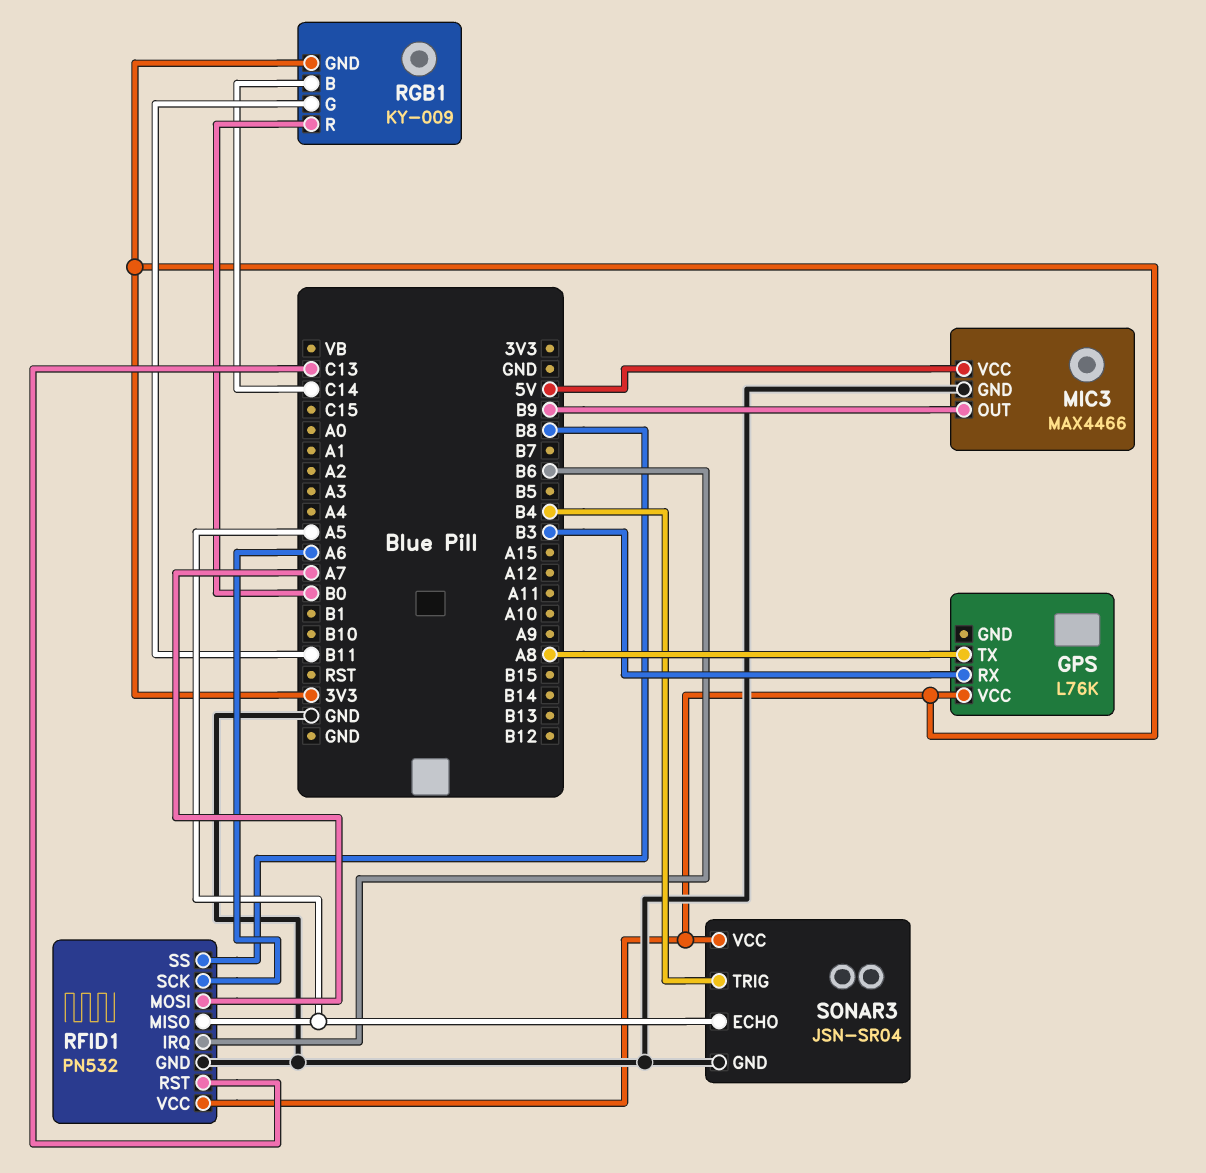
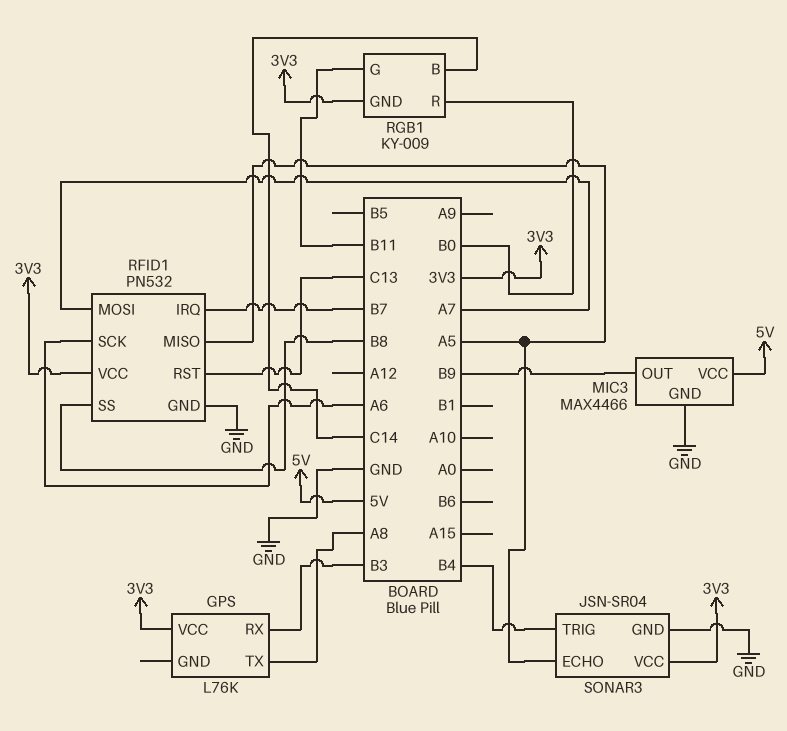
RFID1 pin IRQ: B6 -> B7

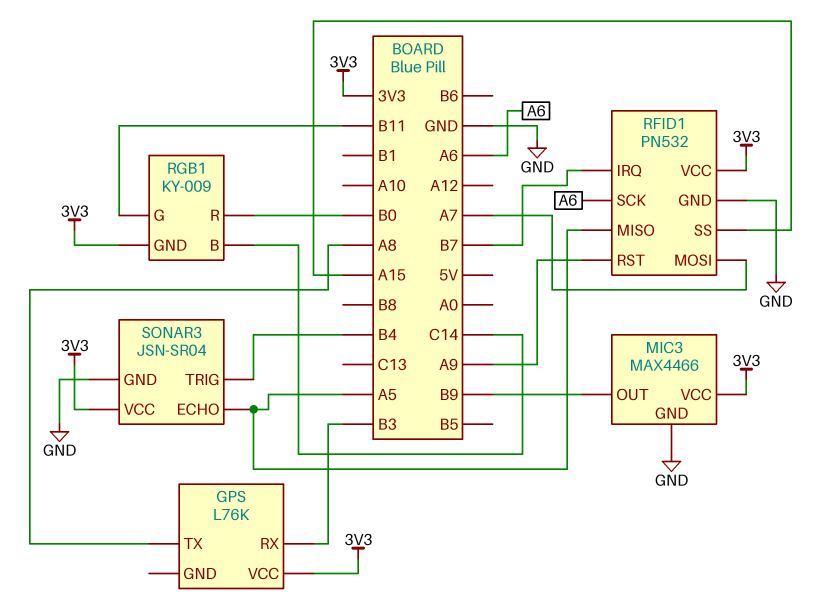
MIC3 pin VCC: 5V -> 3V3
RFID1 pin RST: C13 -> A9
RFID1 pin SS: B8 -> A15

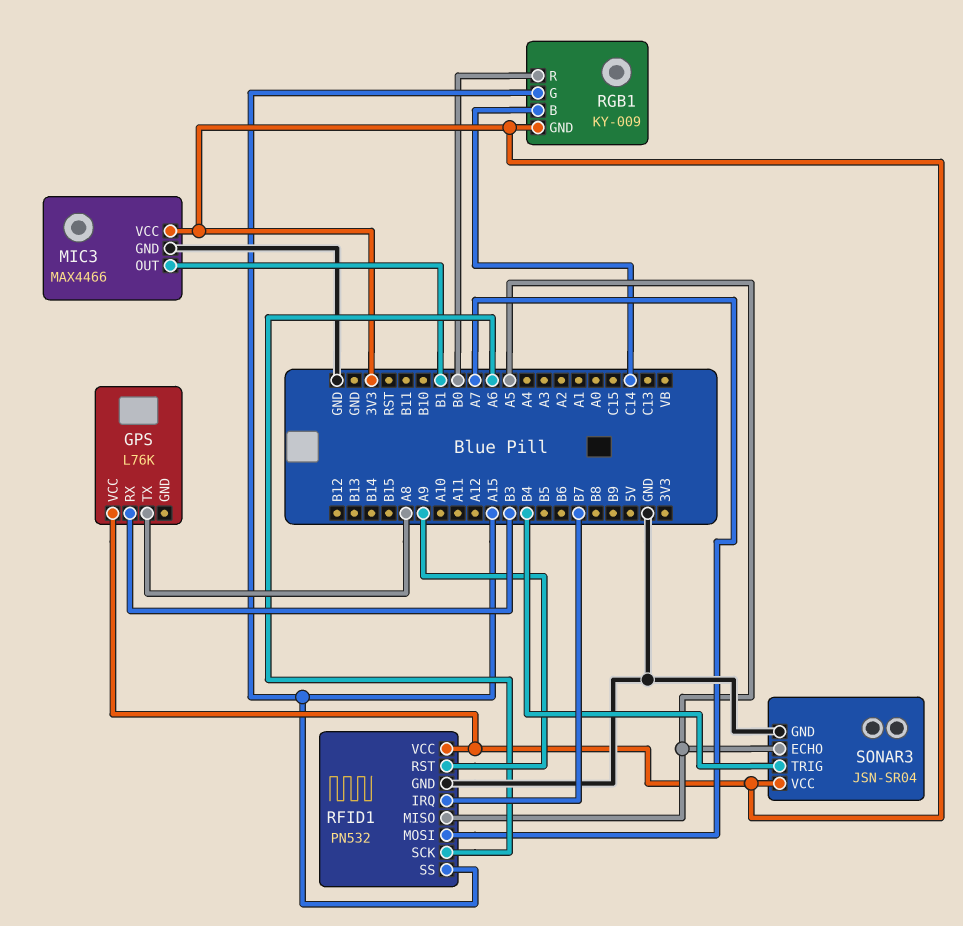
MIC3 pin OUT: B9 -> B1
RGB1 pin G: B11 -> A15

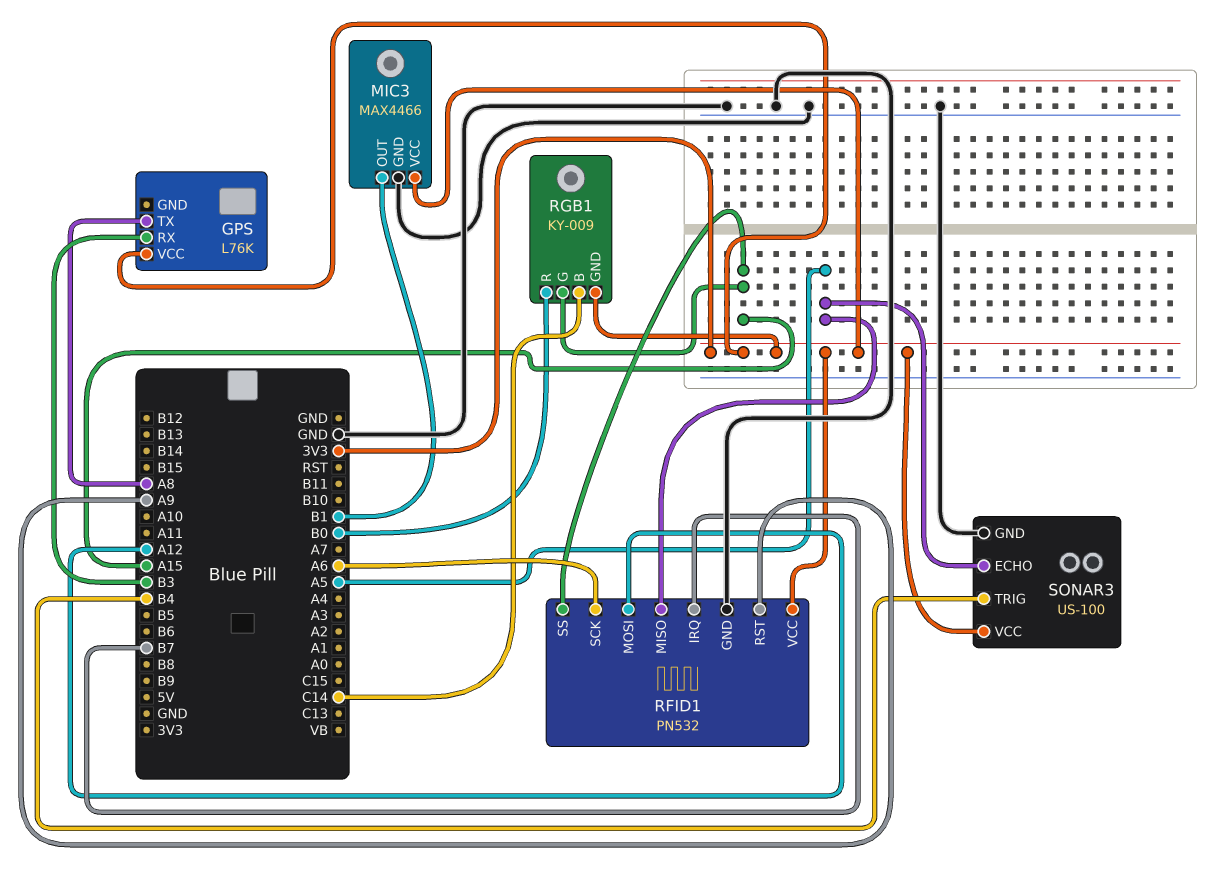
RFID1 pin MOSI: A7 -> A12
SONAR3: JSN-SR04 -> US-100

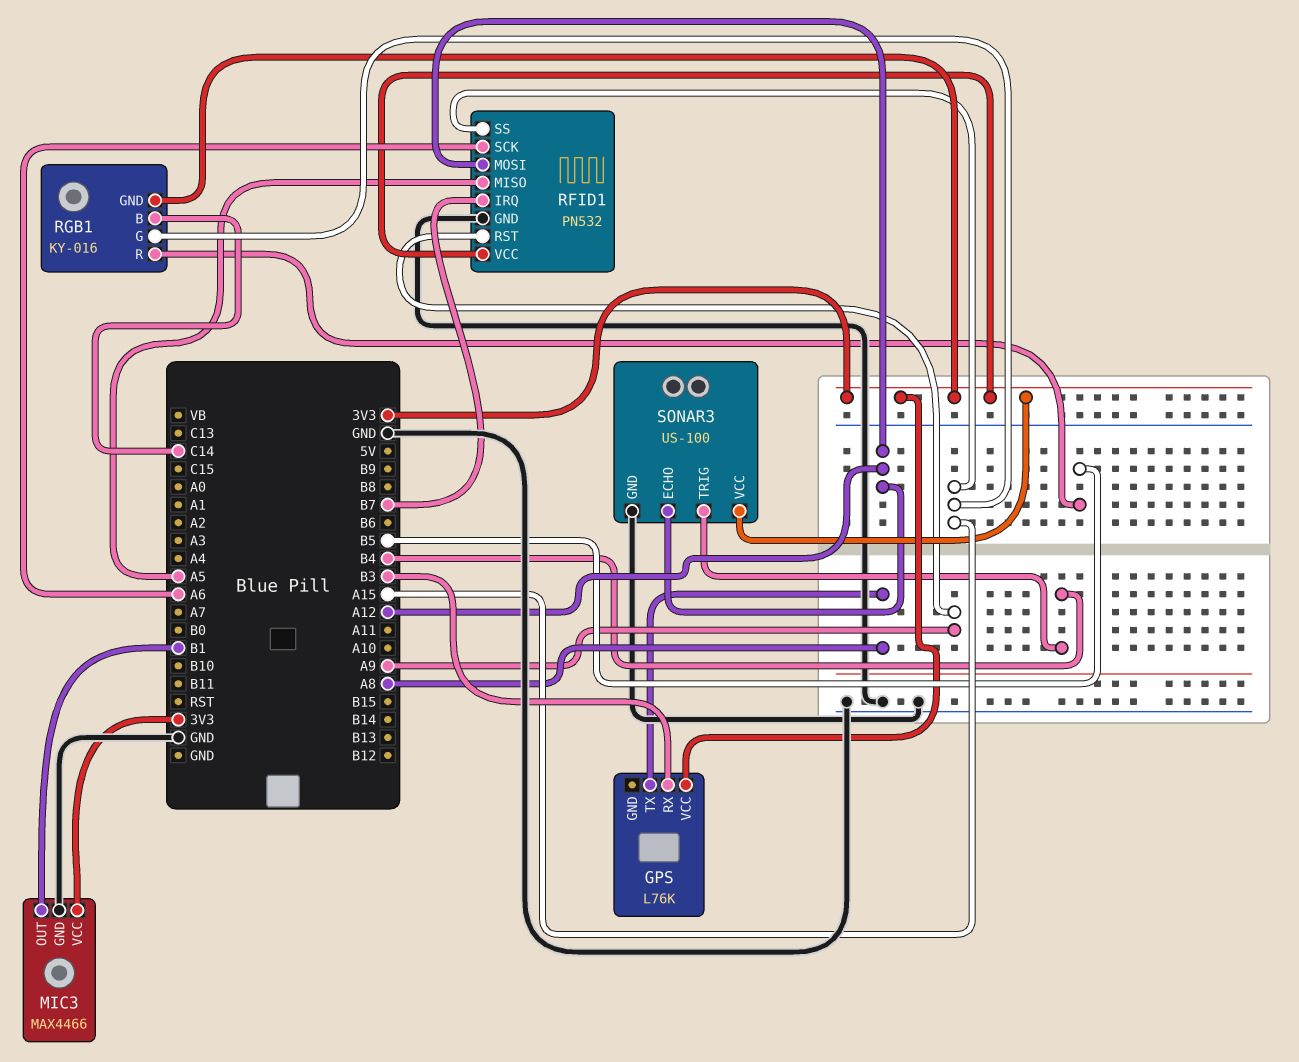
RGB1: KY-009 -> KY-016
RGB1 pin R: B0 -> B5
SONAR3 pin ECHO: A5 -> A12

